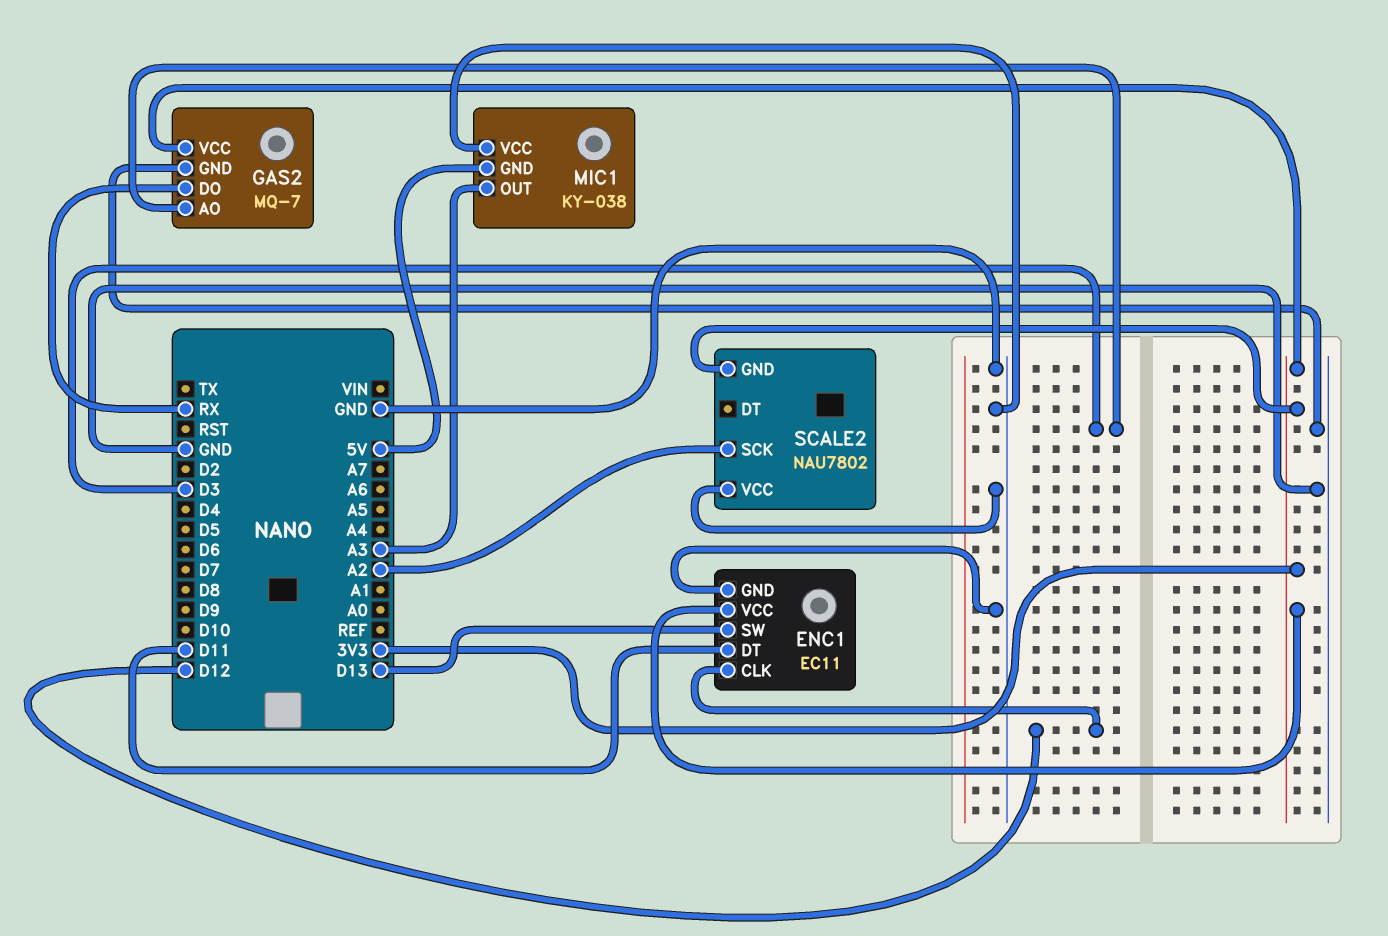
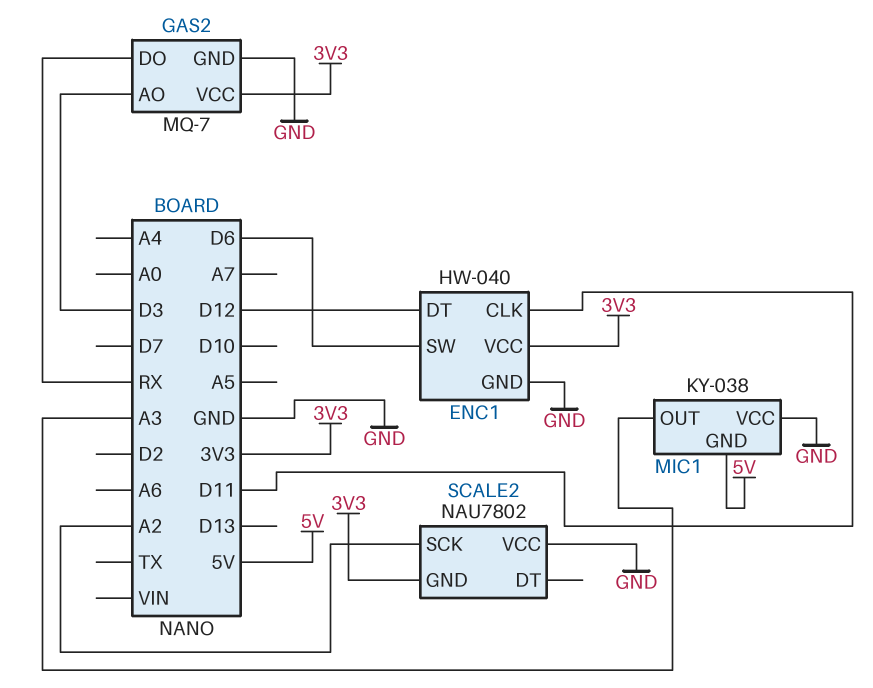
ENC1: EC11 -> HW-040
ENC1 pin CLK: D12 -> D11
ENC1 pin DT: D11 -> D12
ENC1 pin SW: D13 -> D6

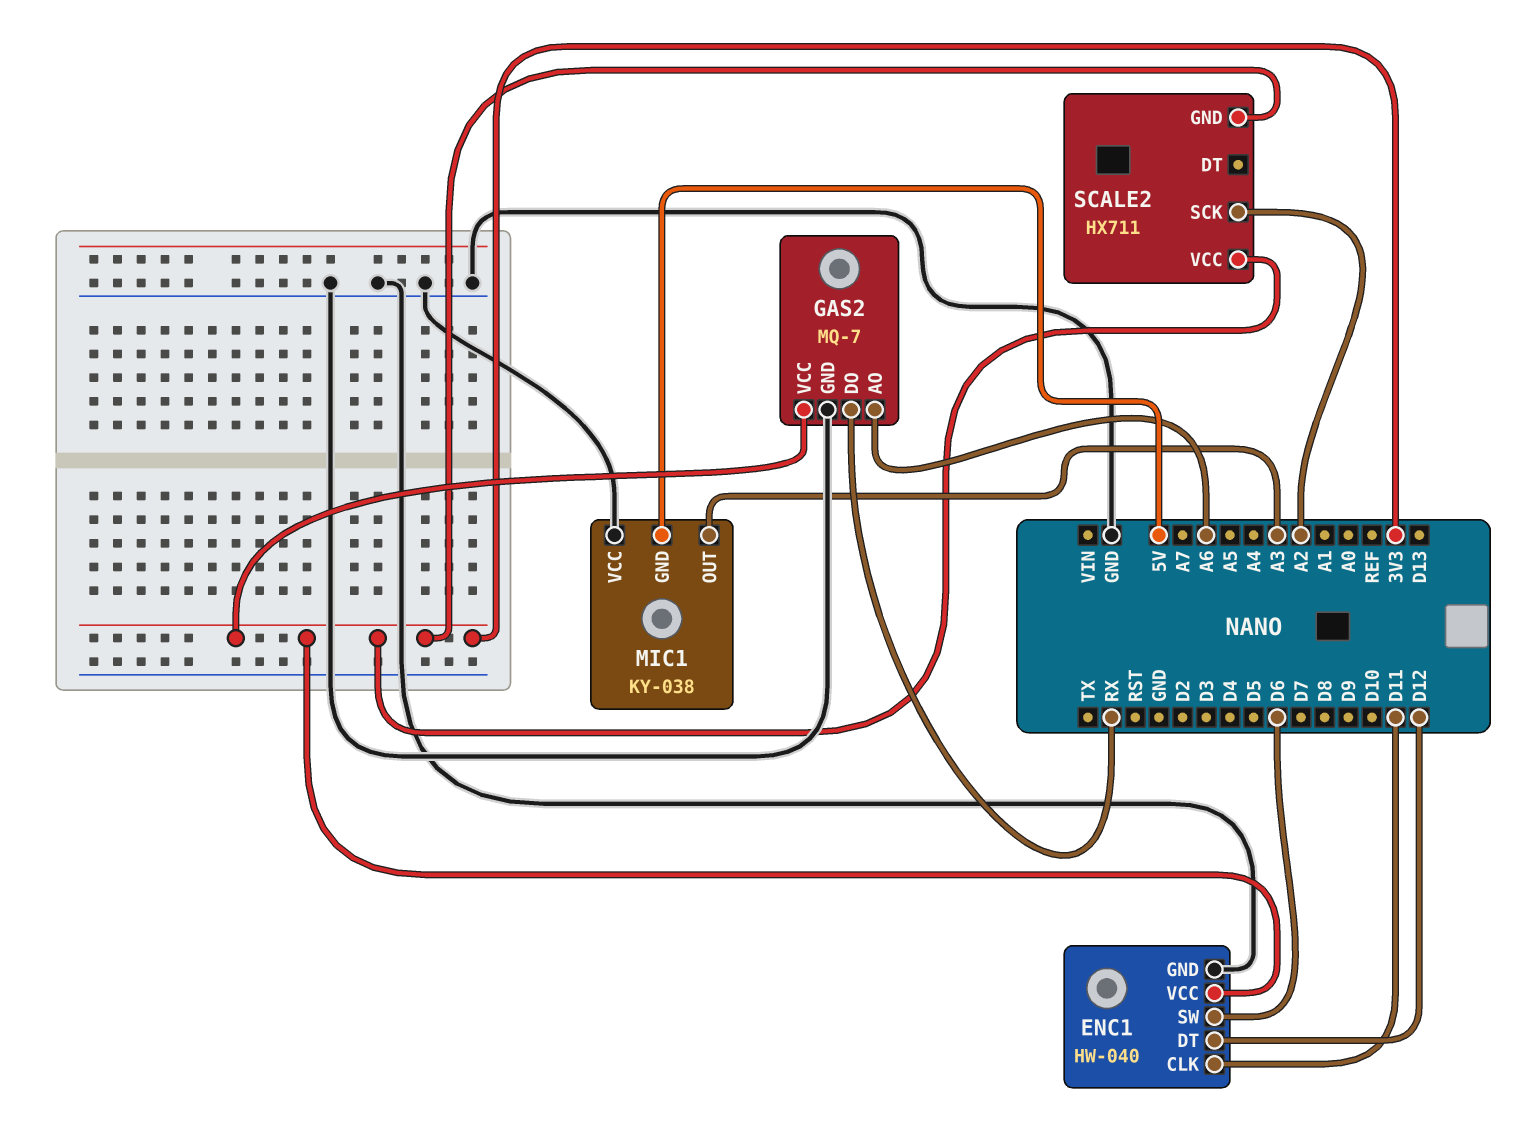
GAS2 pin AO: D3 -> A6
SCALE2: NAU7802 -> HX711
SCALE2 pin VCC: GND -> 3V3

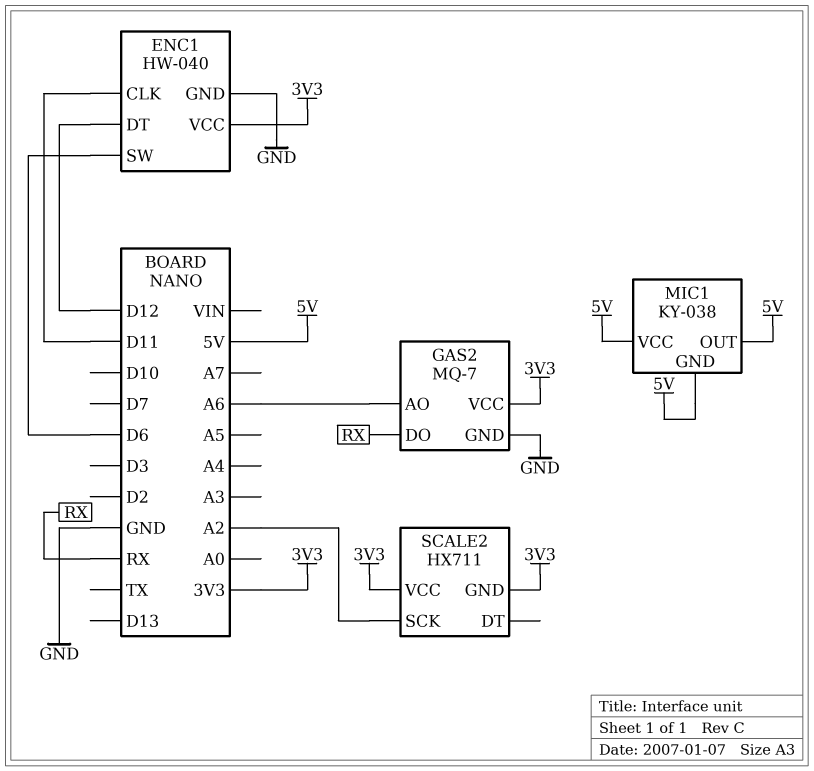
MIC1 pin OUT: A3 -> 5V
MIC1 pin VCC: GND -> 5V

